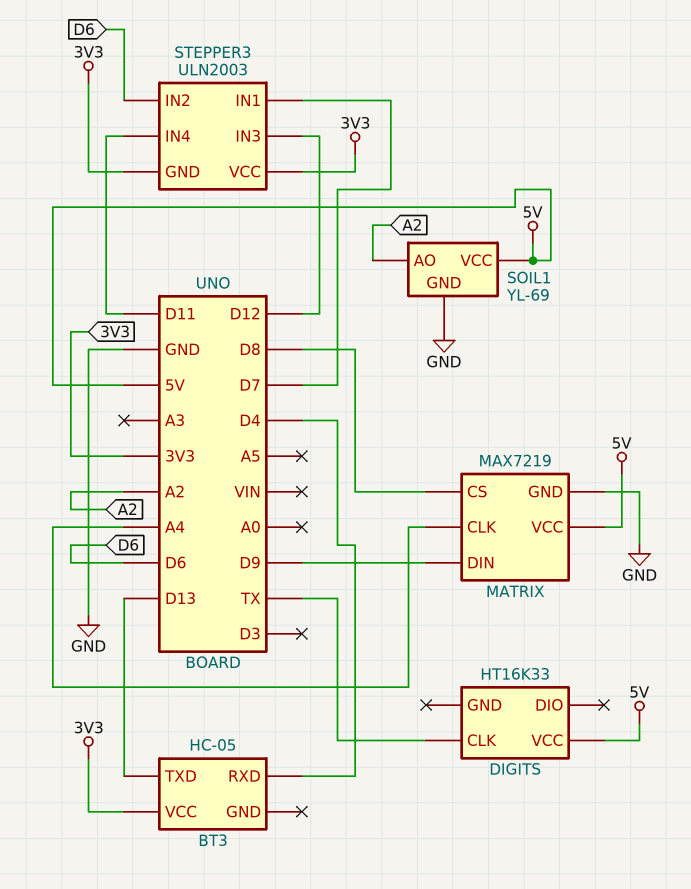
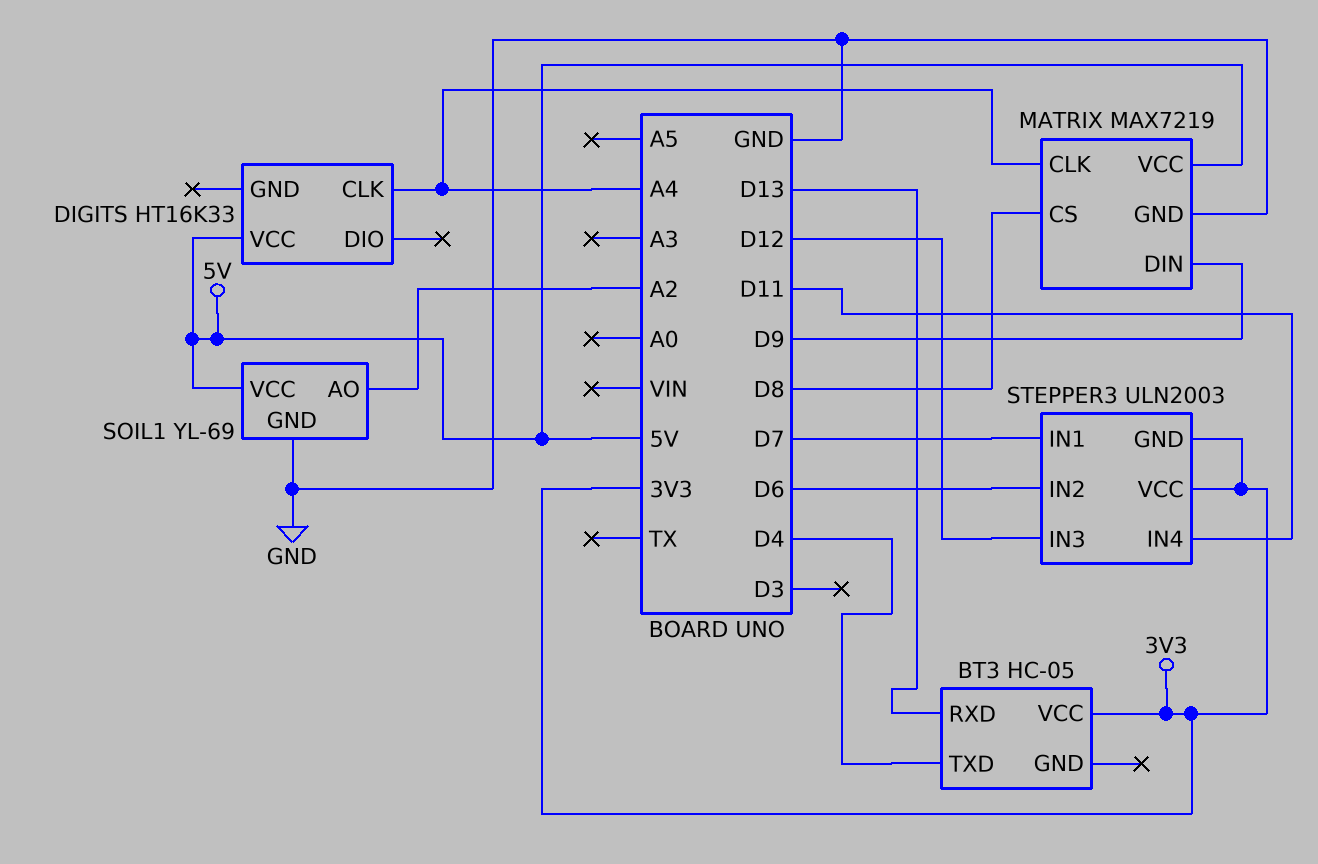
BT3 pin RXD: D4 -> D13
BT3 pin TXD: D13 -> D4
DIGITS pin CLK: TX -> A4

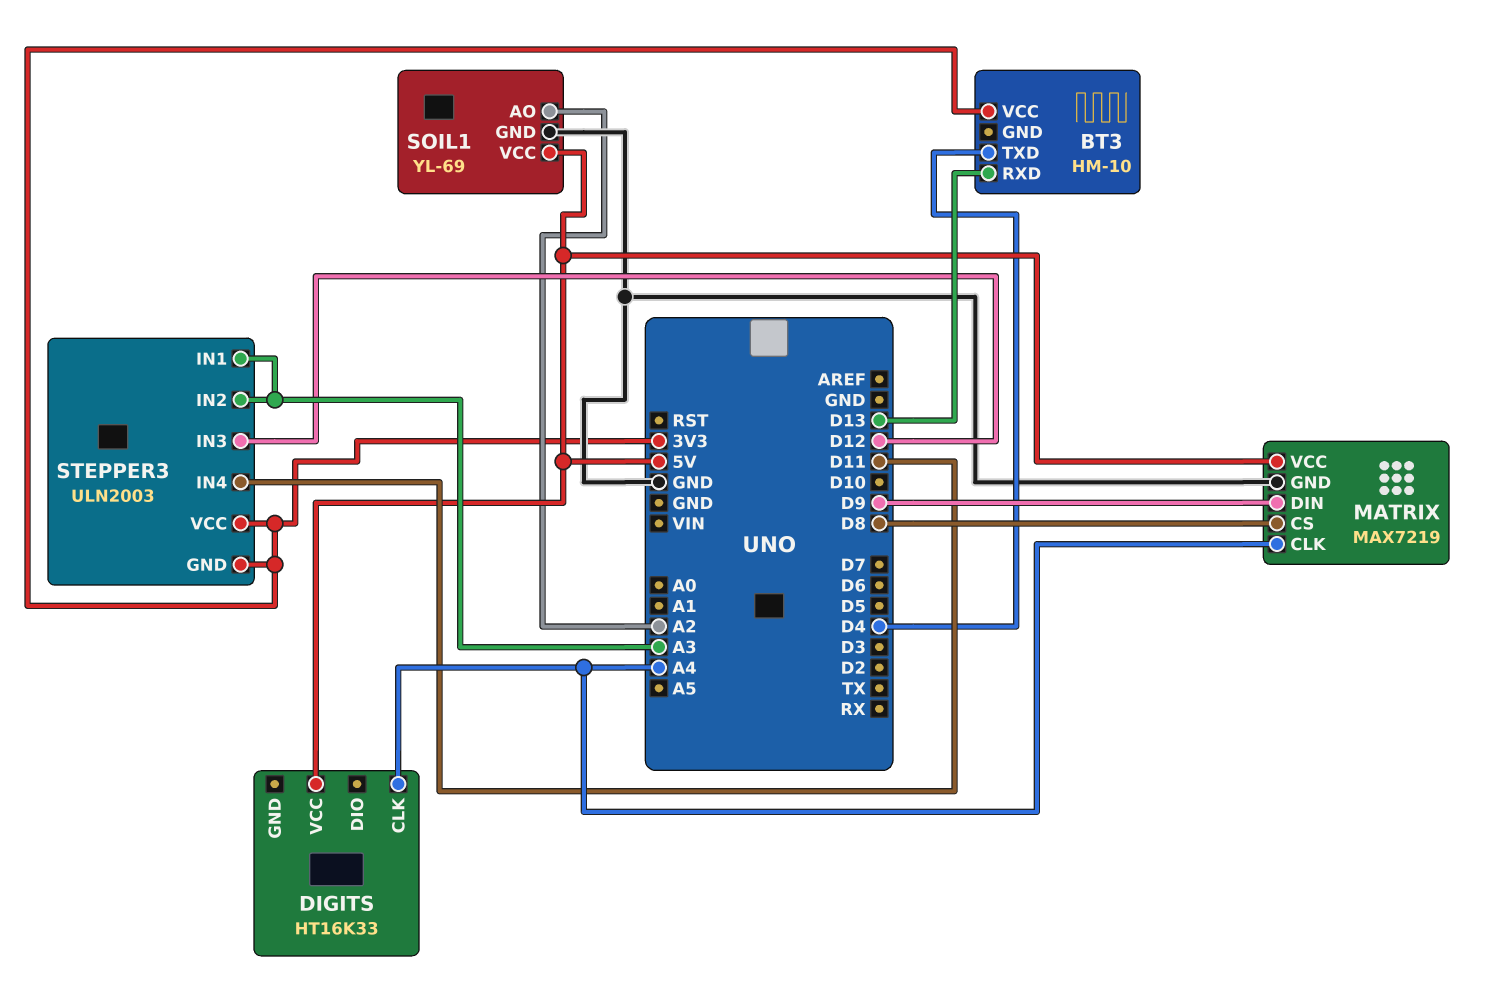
BT3: HC-05 -> HM-10
STEPPER3 pin IN1: D7 -> A3
STEPPER3 pin IN2: D6 -> A3

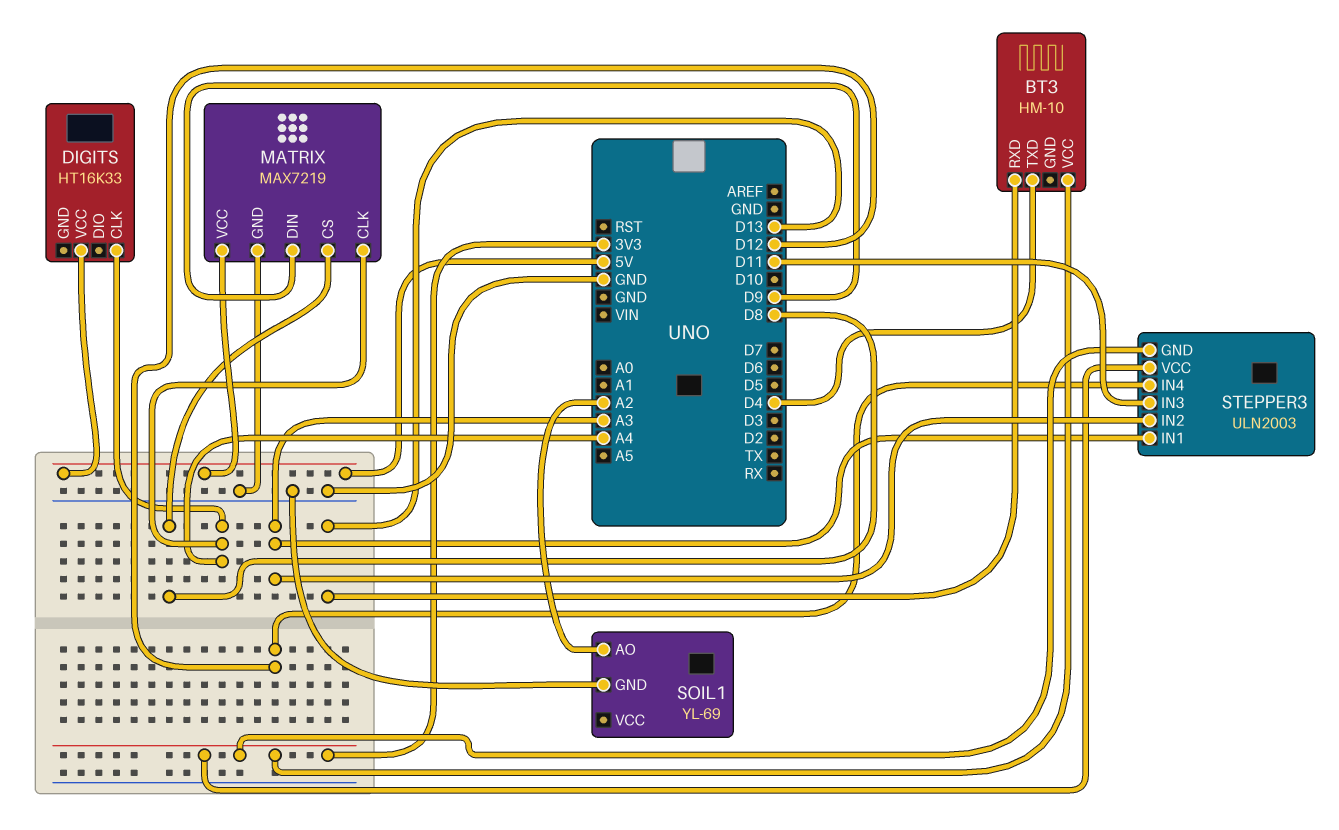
SOIL1 pin VCC: 5V -> none
STEPPER3 pin IN3: D12 -> D11
STEPPER3 pin IN4: D11 -> D12

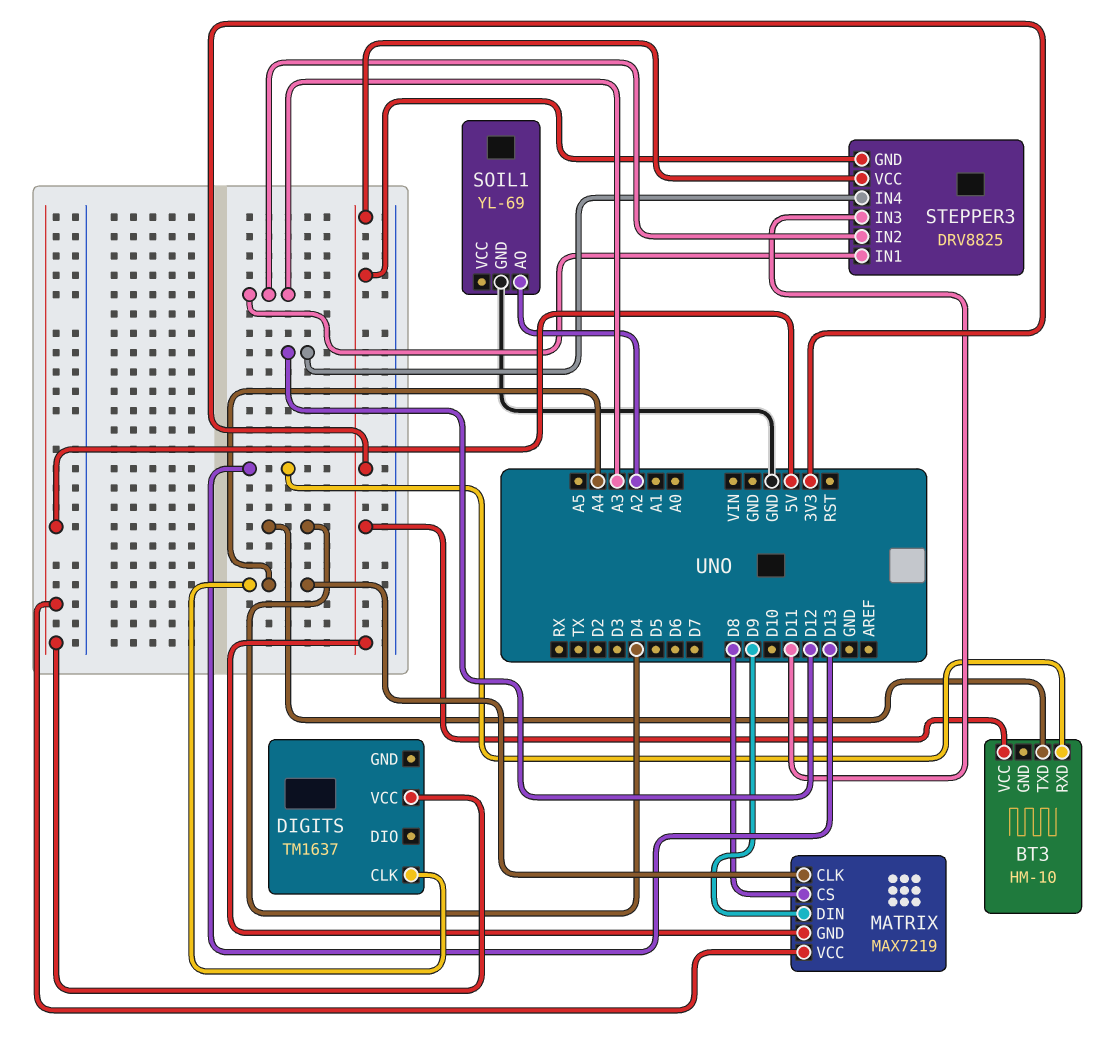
DIGITS: HT16K33 -> TM1637
MATRIX pin GND: GND -> 3V3
STEPPER3: ULN2003 -> DRV8825

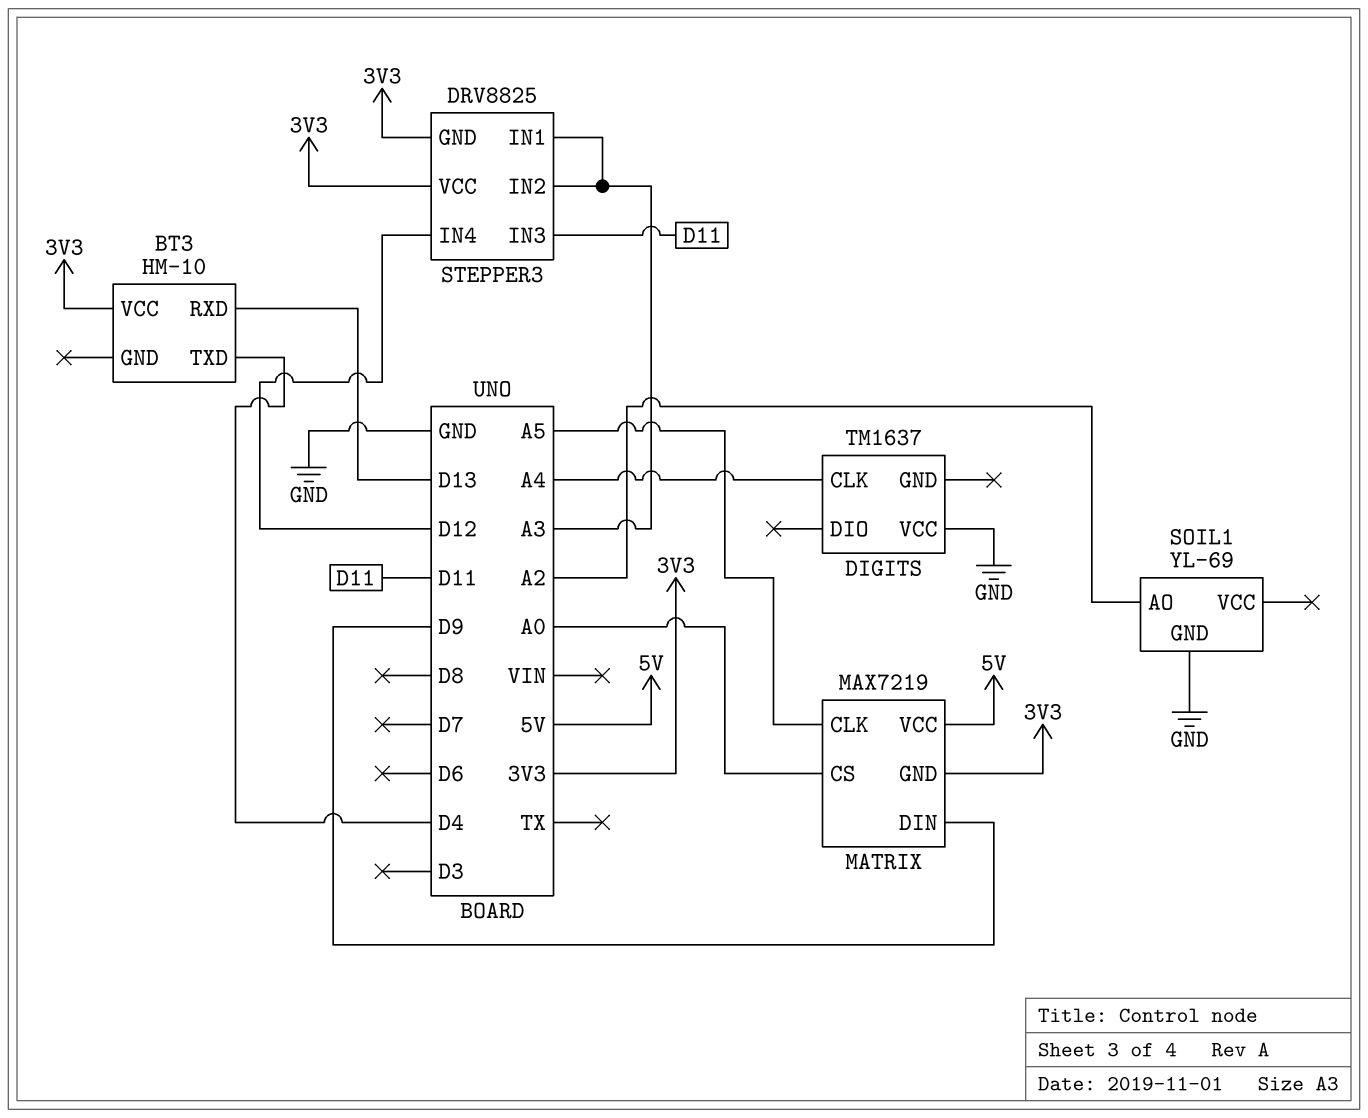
DIGITS pin VCC: 5V -> GND
MATRIX pin CLK: A4 -> A5
MATRIX pin CS: D8 -> A0

